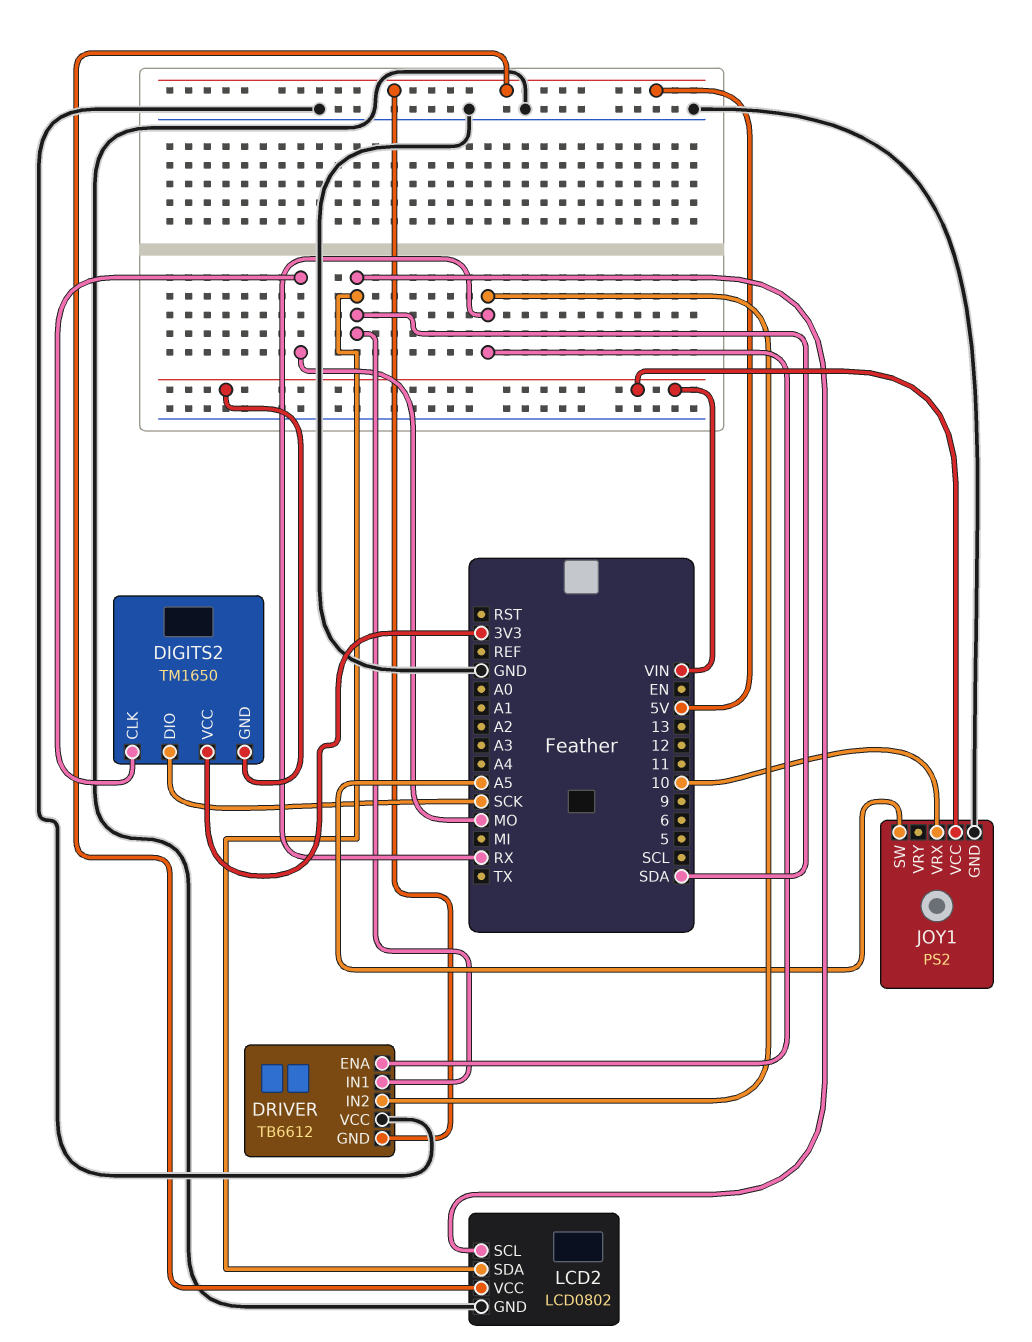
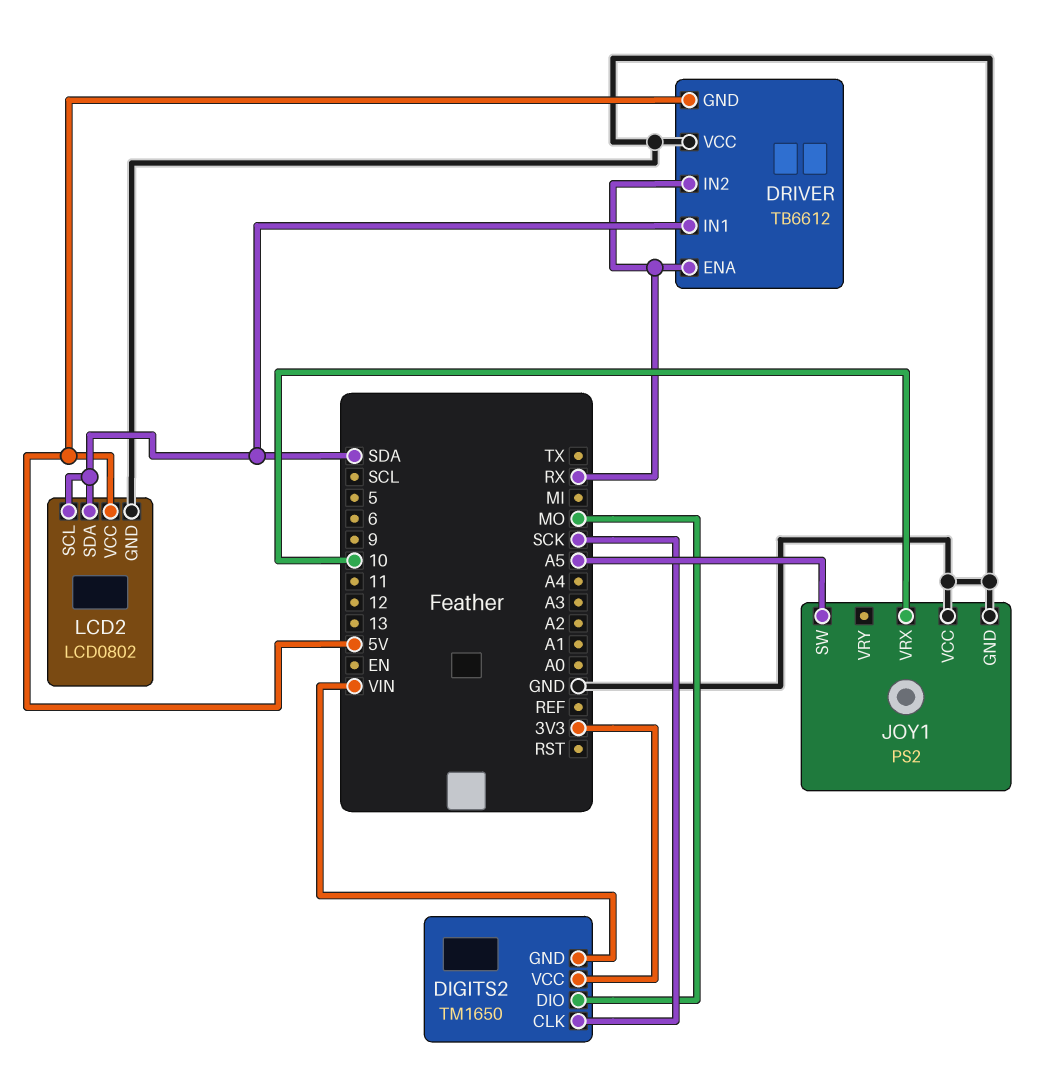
DIGITS2 pin CLK: MO -> SCK
DIGITS2 pin DIO: SCK -> MO
JOY1 pin VCC: VIN -> GND

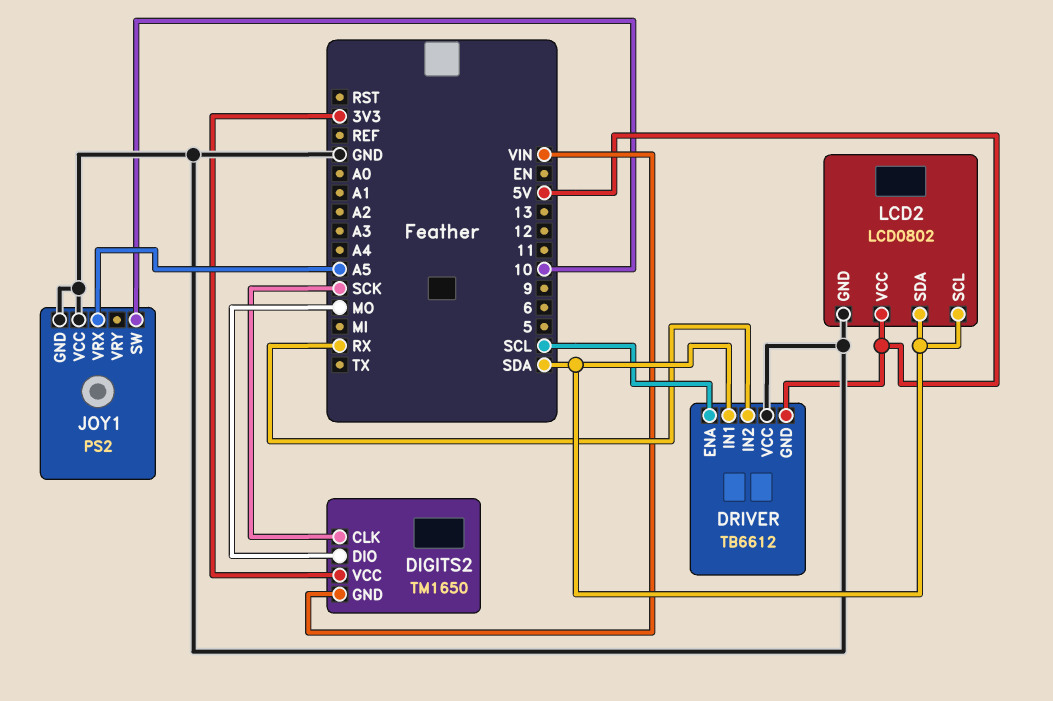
DRIVER pin ENA: RX -> SCL
JOY1 pin SW: A5 -> 10
JOY1 pin VRX: 10 -> A5

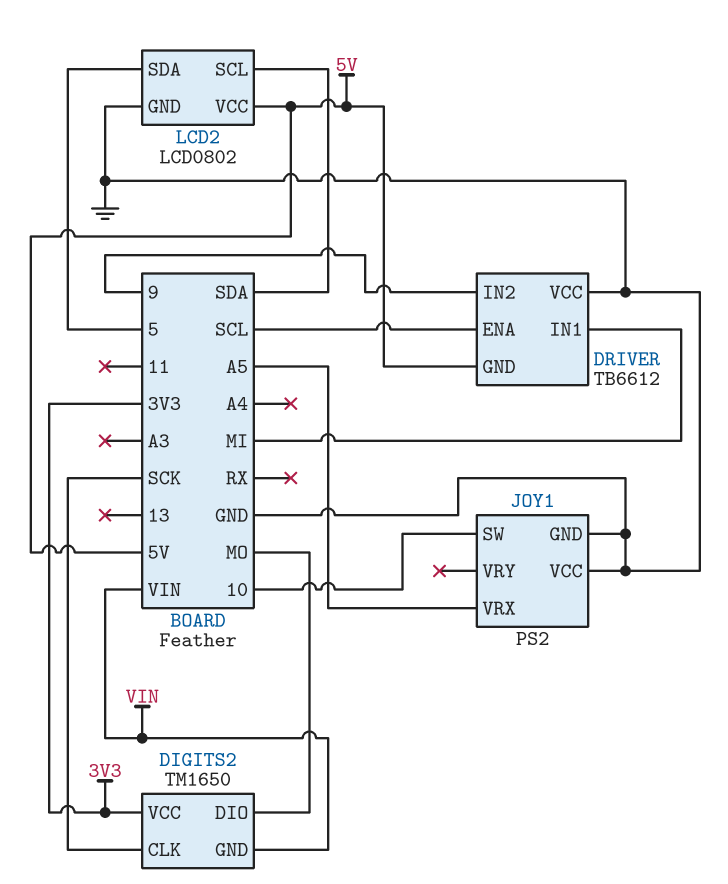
DRIVER pin IN1: SDA -> MI
DRIVER pin IN2: RX -> 9
LCD2 pin SDA: SDA -> 5

